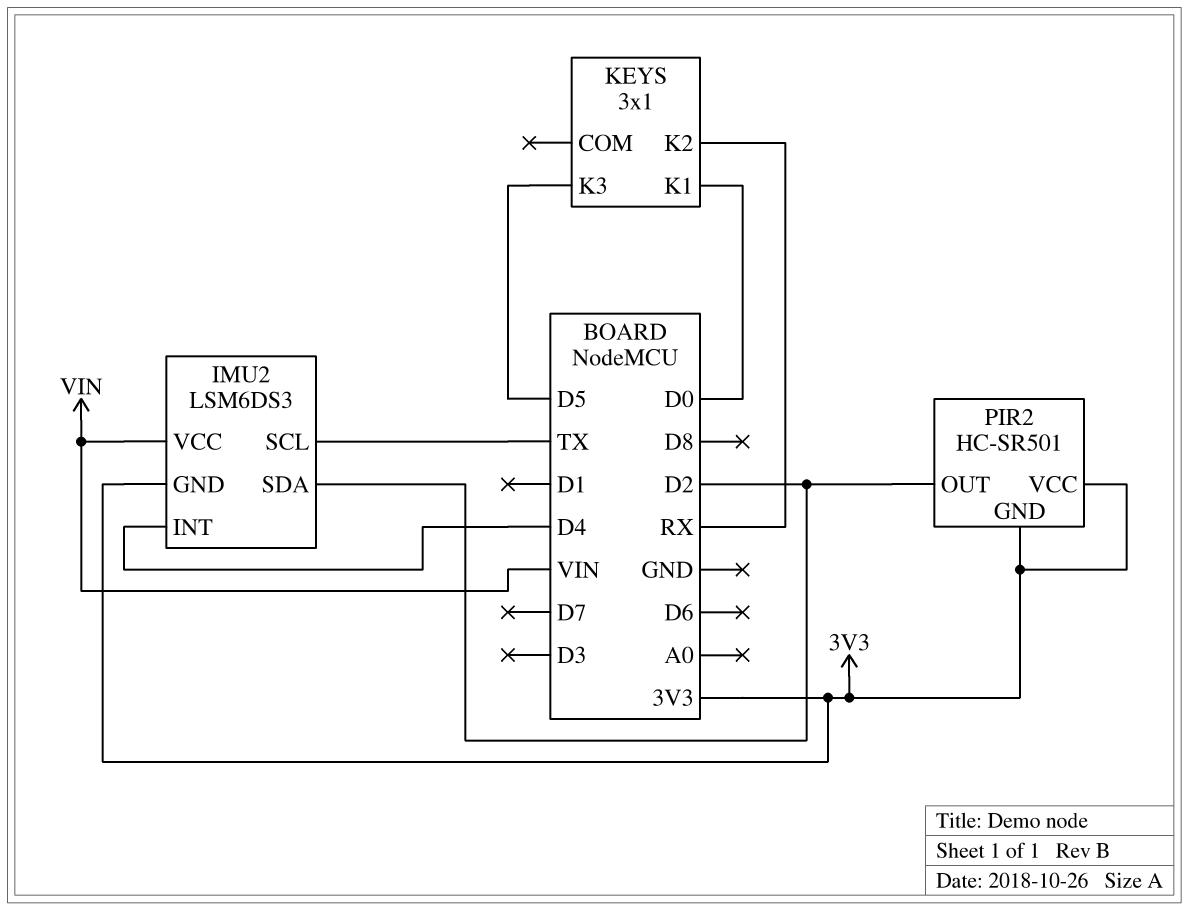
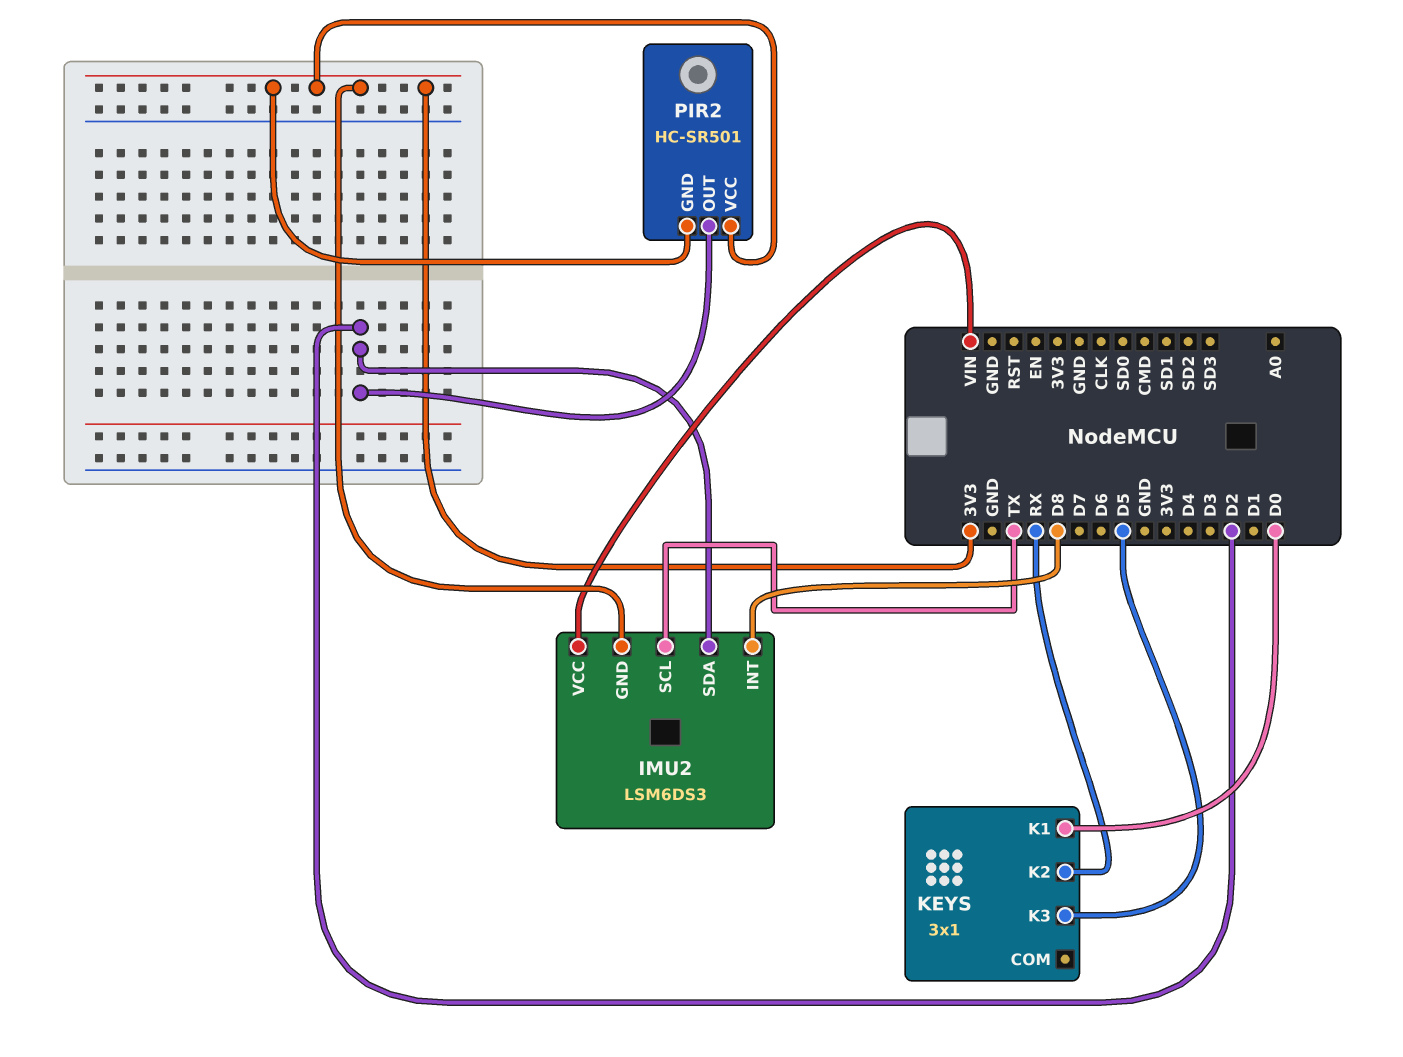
IMU2 pin INT: D4 -> D8

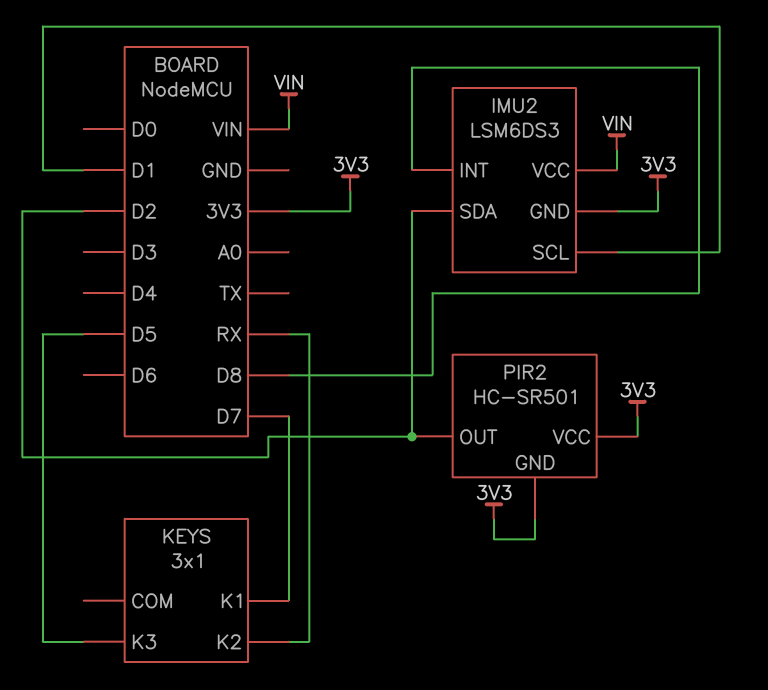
IMU2 pin SCL: TX -> D1
KEYS pin K1: D0 -> D7

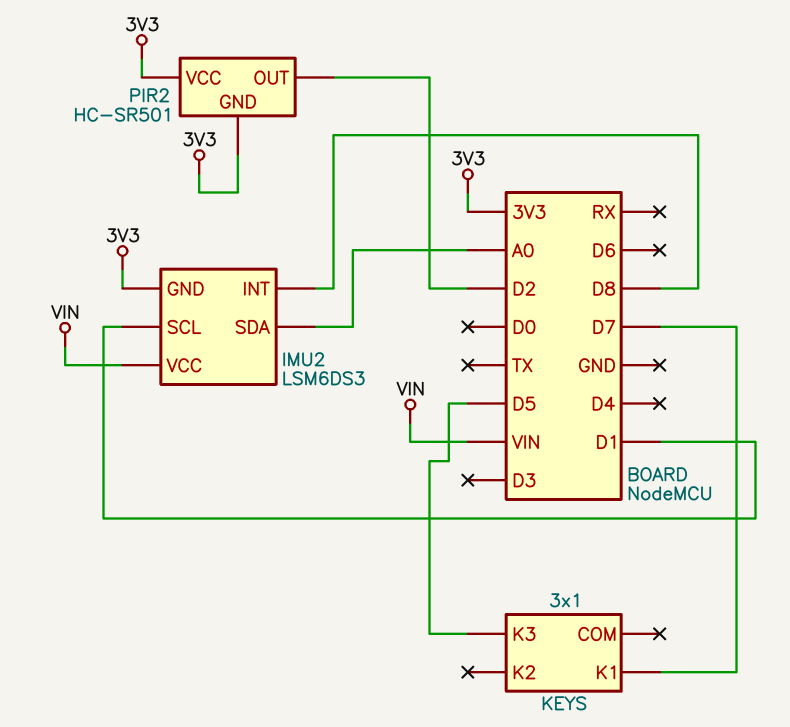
IMU2 pin SDA: D2 -> A0
KEYS pin K2: RX -> none

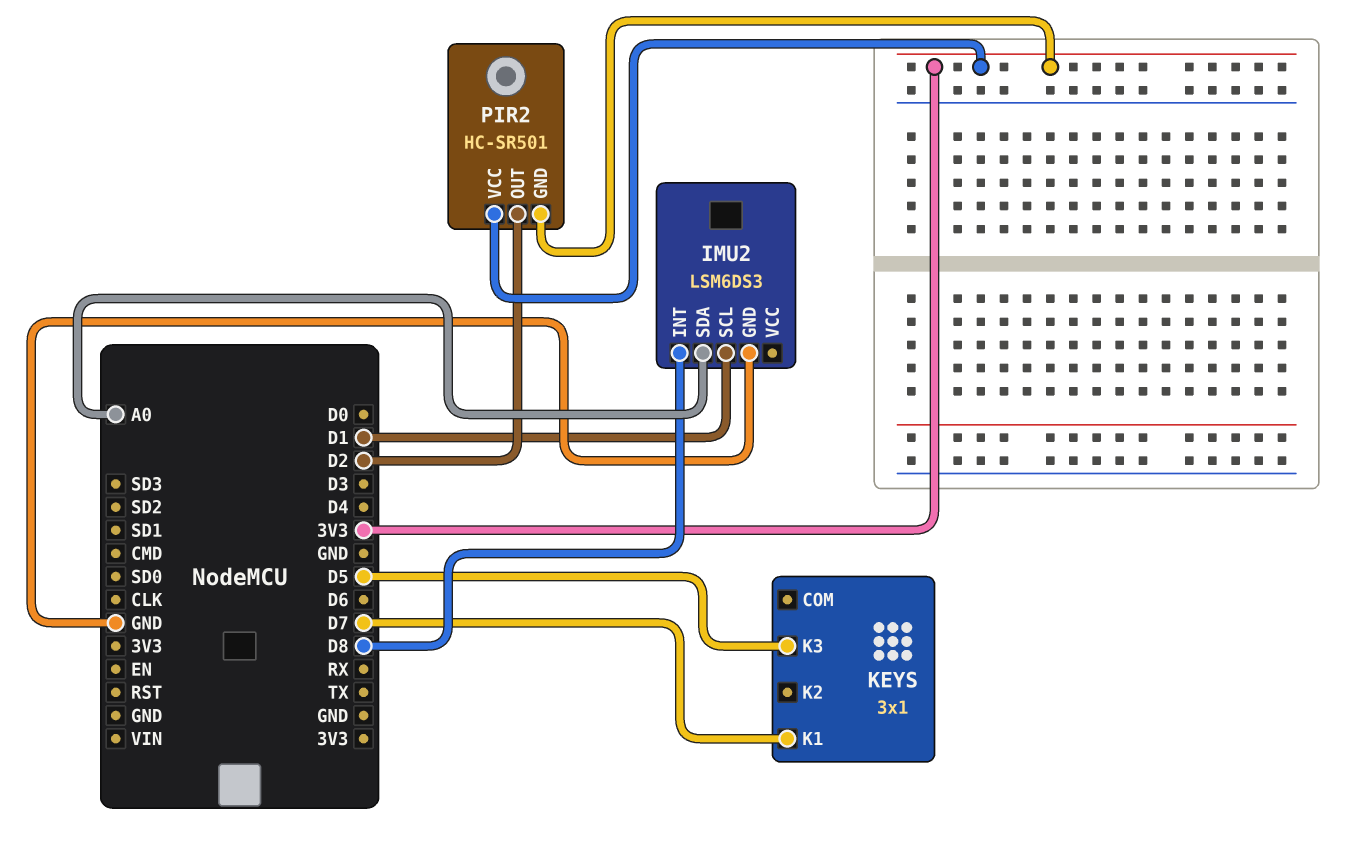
IMU2 pin GND: 3V3 -> GND
IMU2 pin VCC: VIN -> none

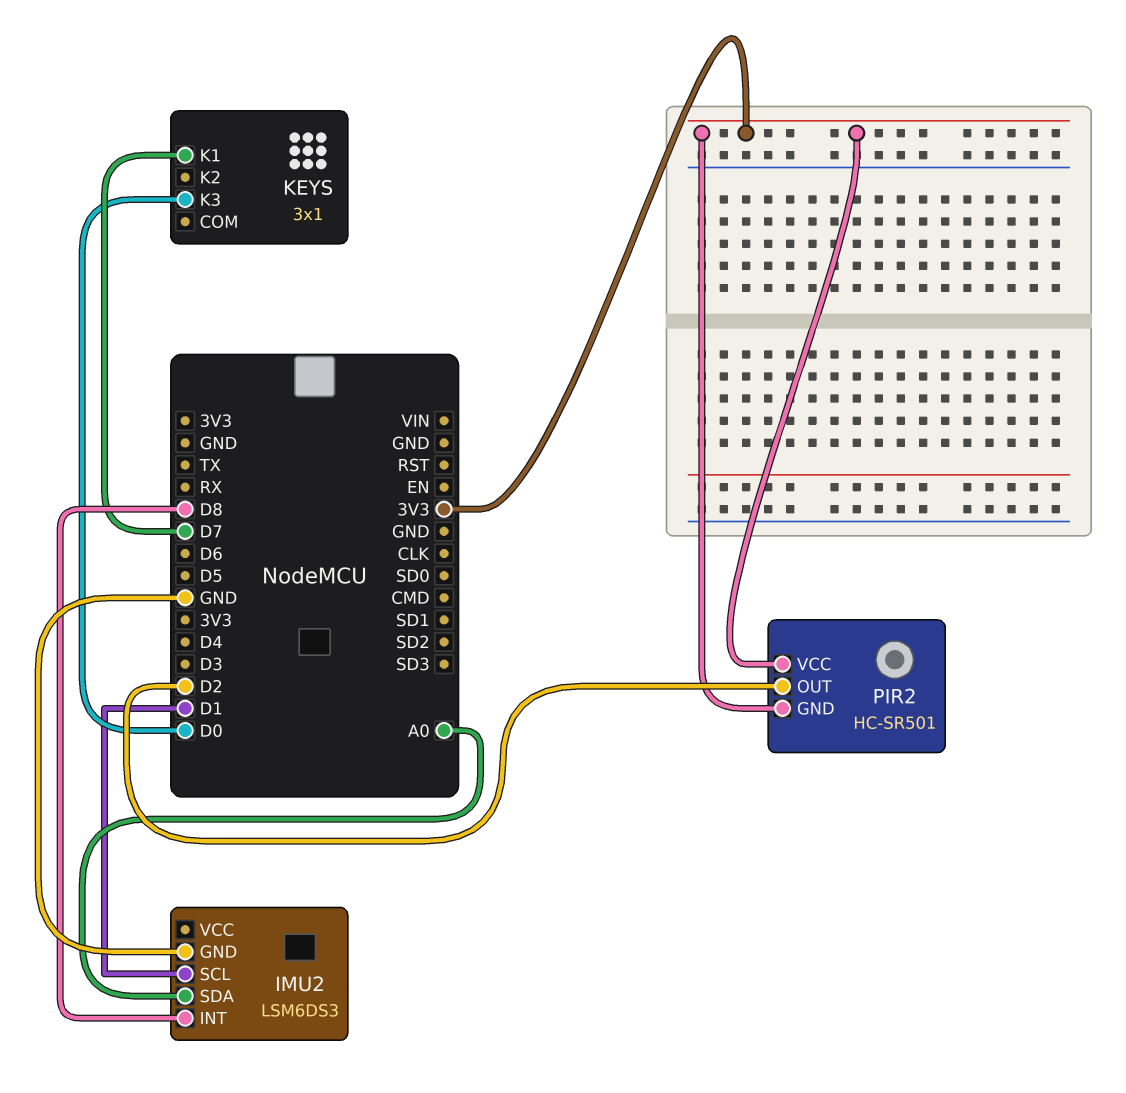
KEYS pin K3: D5 -> D0

